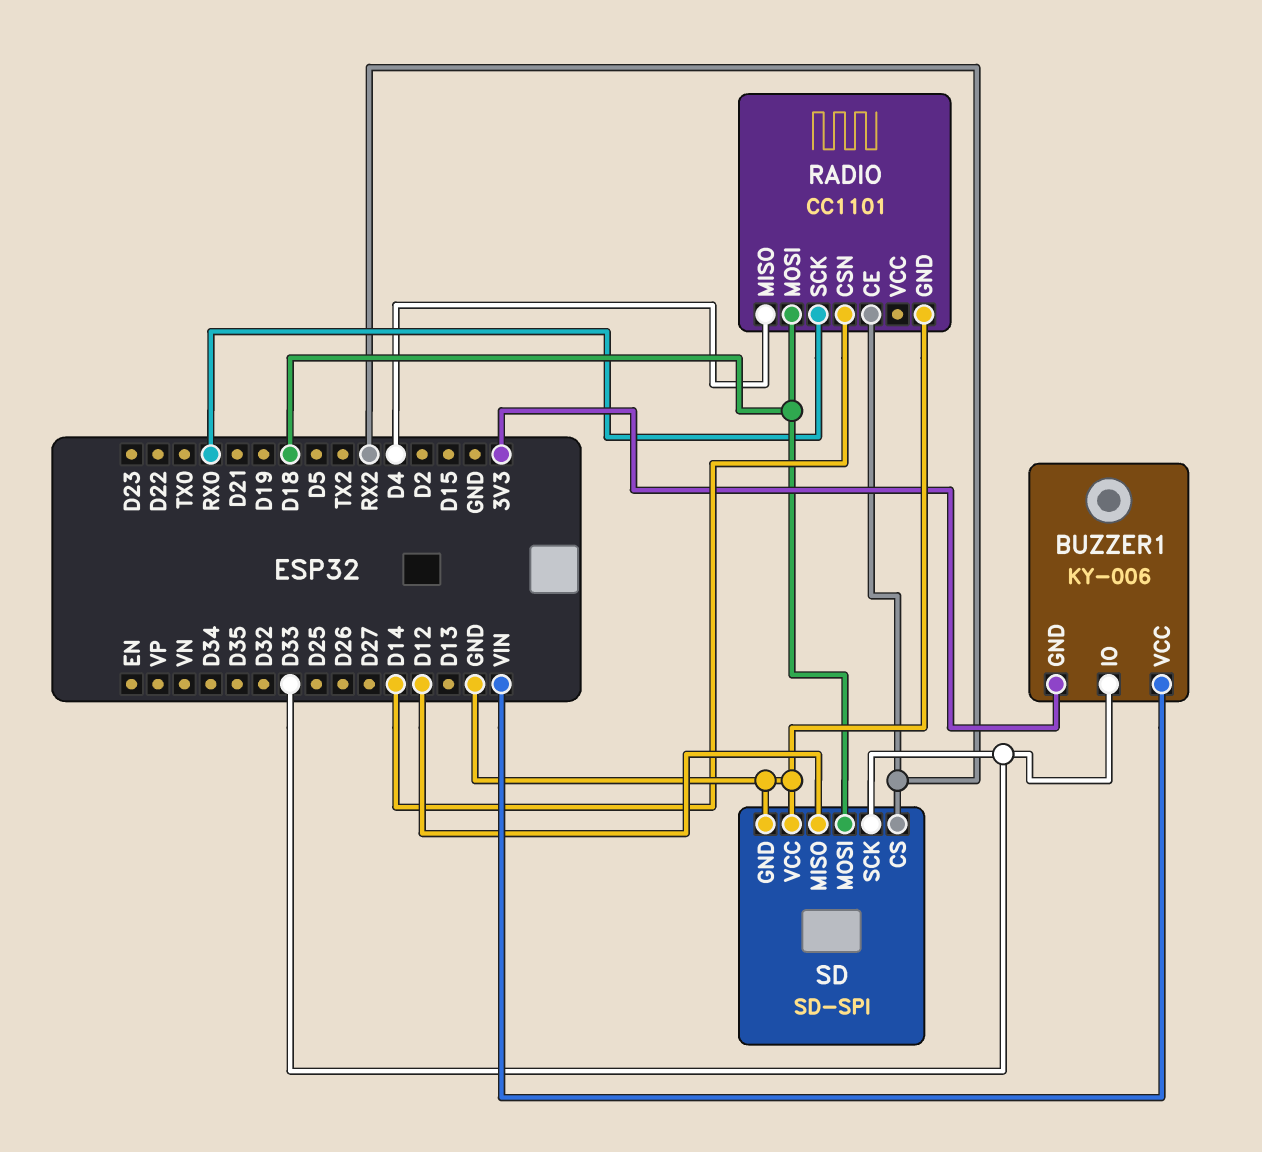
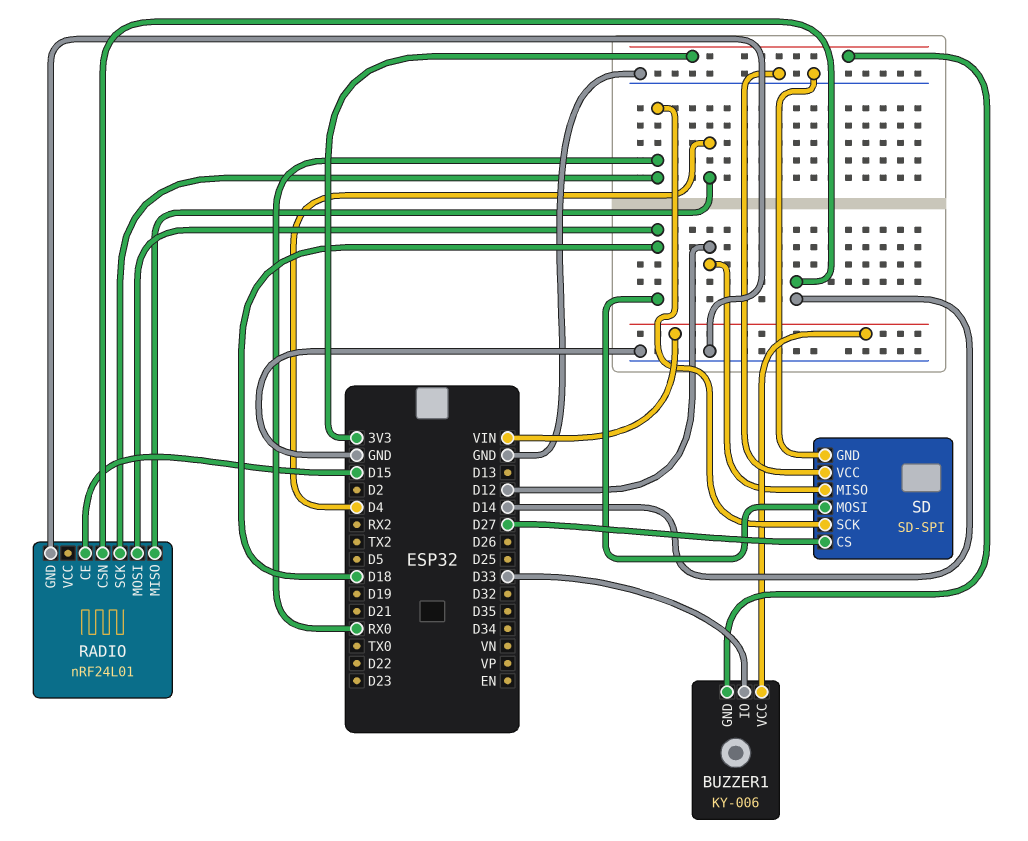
RADIO: CC1101 -> nRF24L01
RADIO pin CE: RX2 -> D15
SD pin CS: RX2 -> D27
SD pin SCK: D33 -> RX0

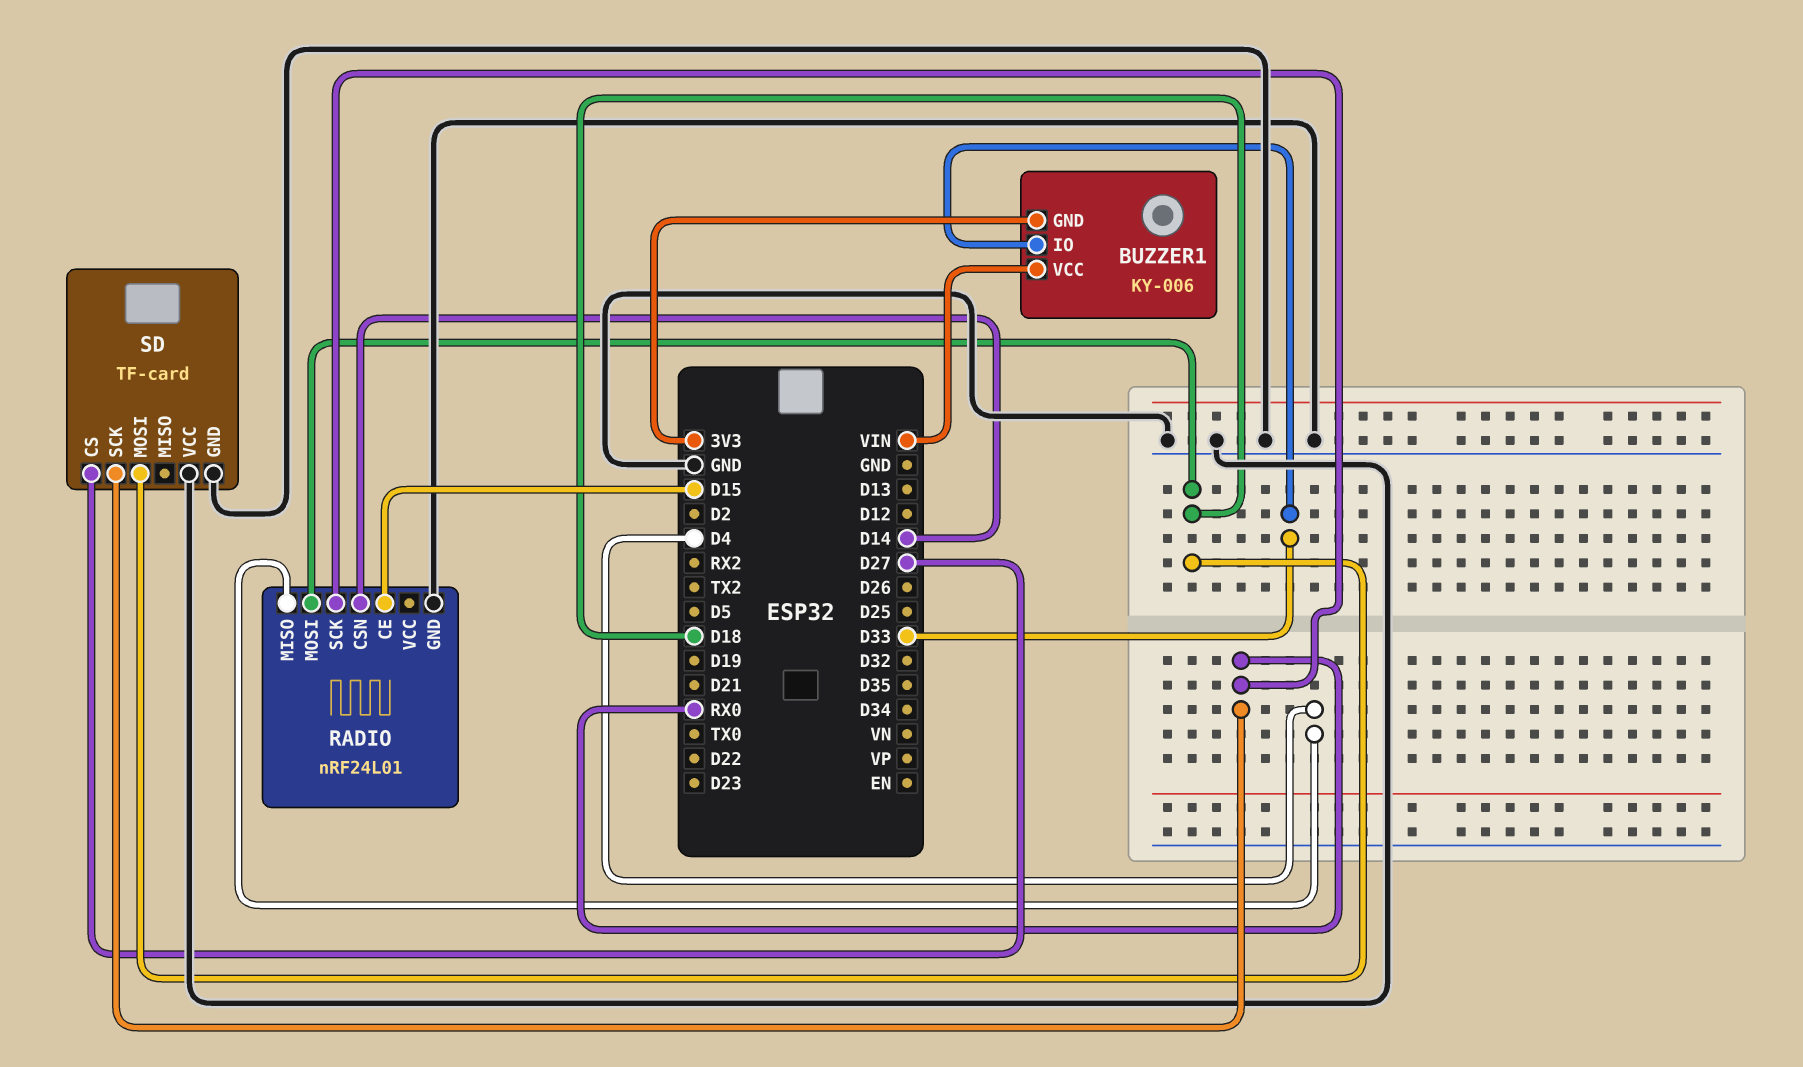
SD: SD-SPI -> TF-card
SD pin MISO: D12 -> none

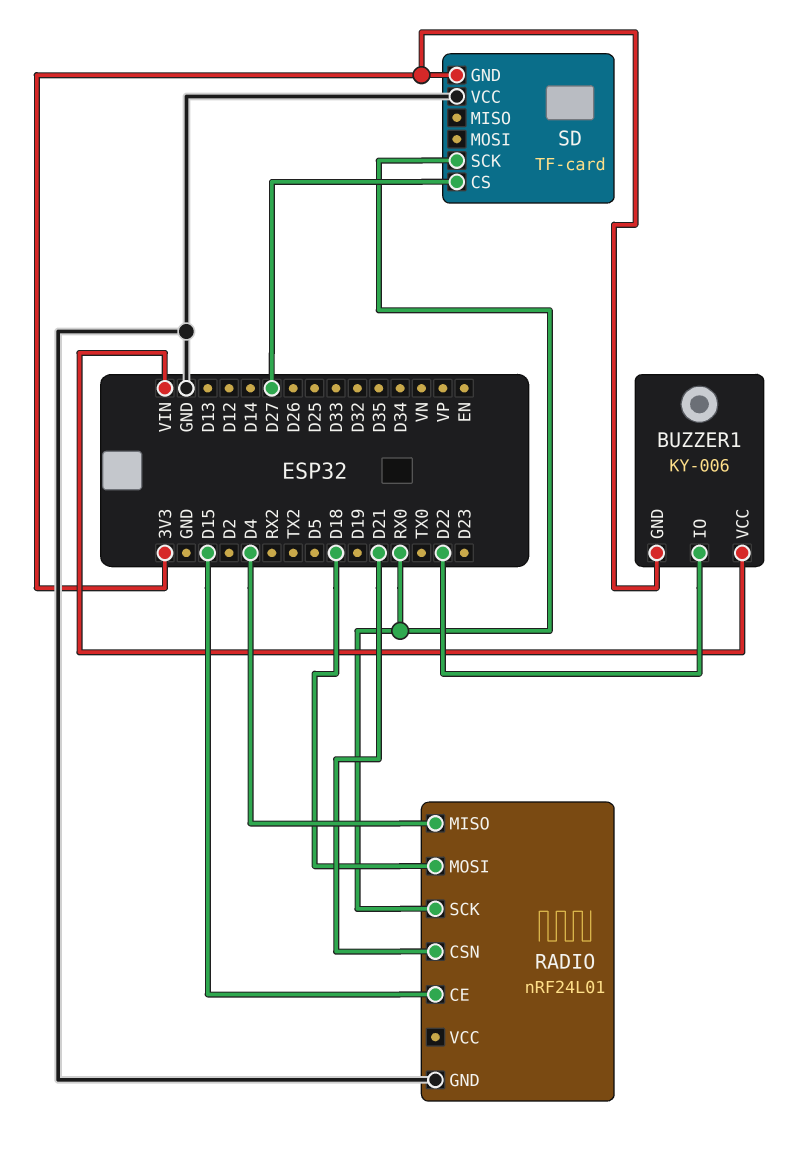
BUZZER1 pin IO: D33 -> D22
RADIO pin CSN: D14 -> D21
SD pin GND: GND -> 3V3
SD pin MOSI: D18 -> none

